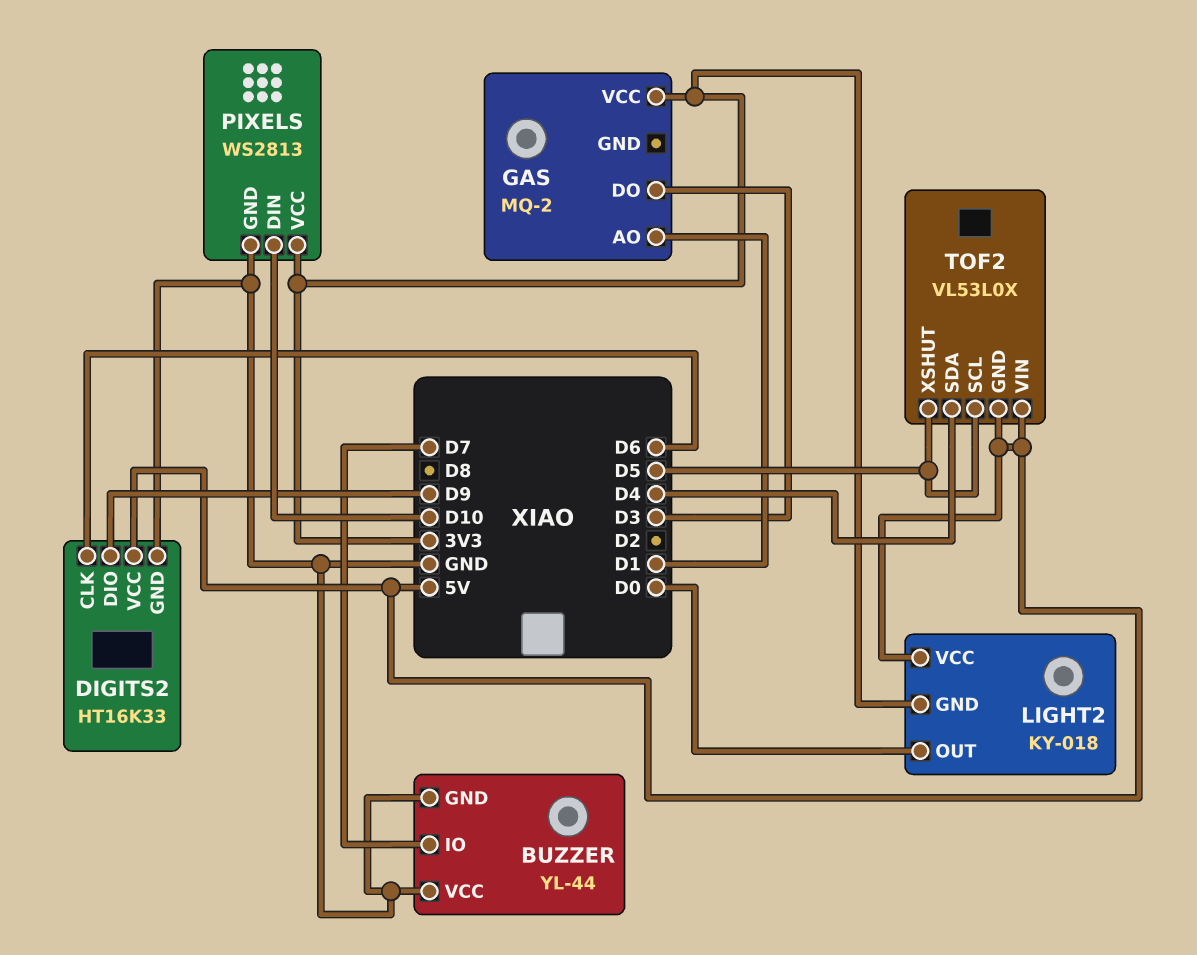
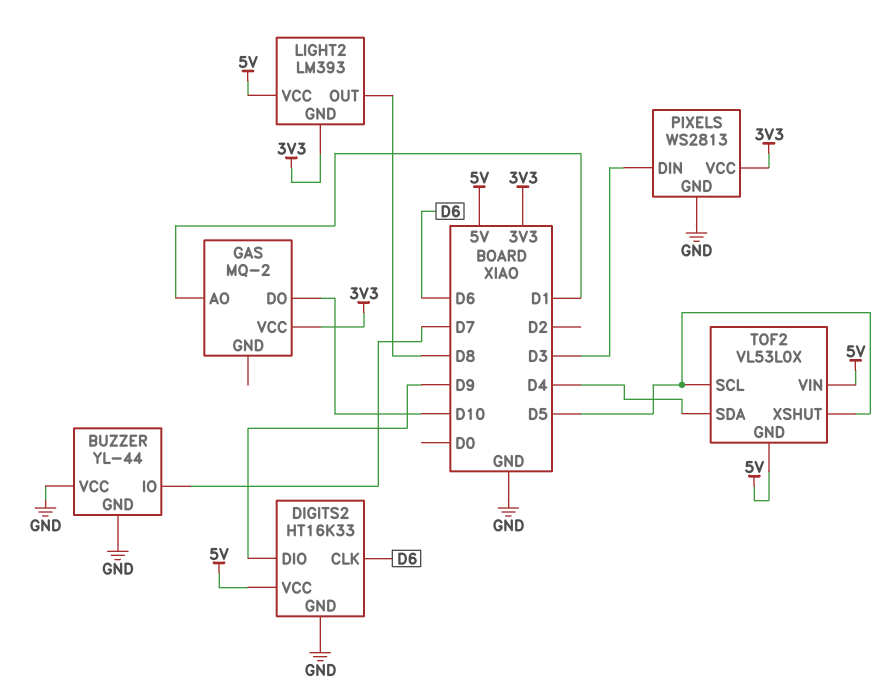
GAS pin DO: D3 -> D10
LIGHT2: KY-018 -> LM393
LIGHT2 pin OUT: D0 -> D8
PIXELS pin DIN: D10 -> D3

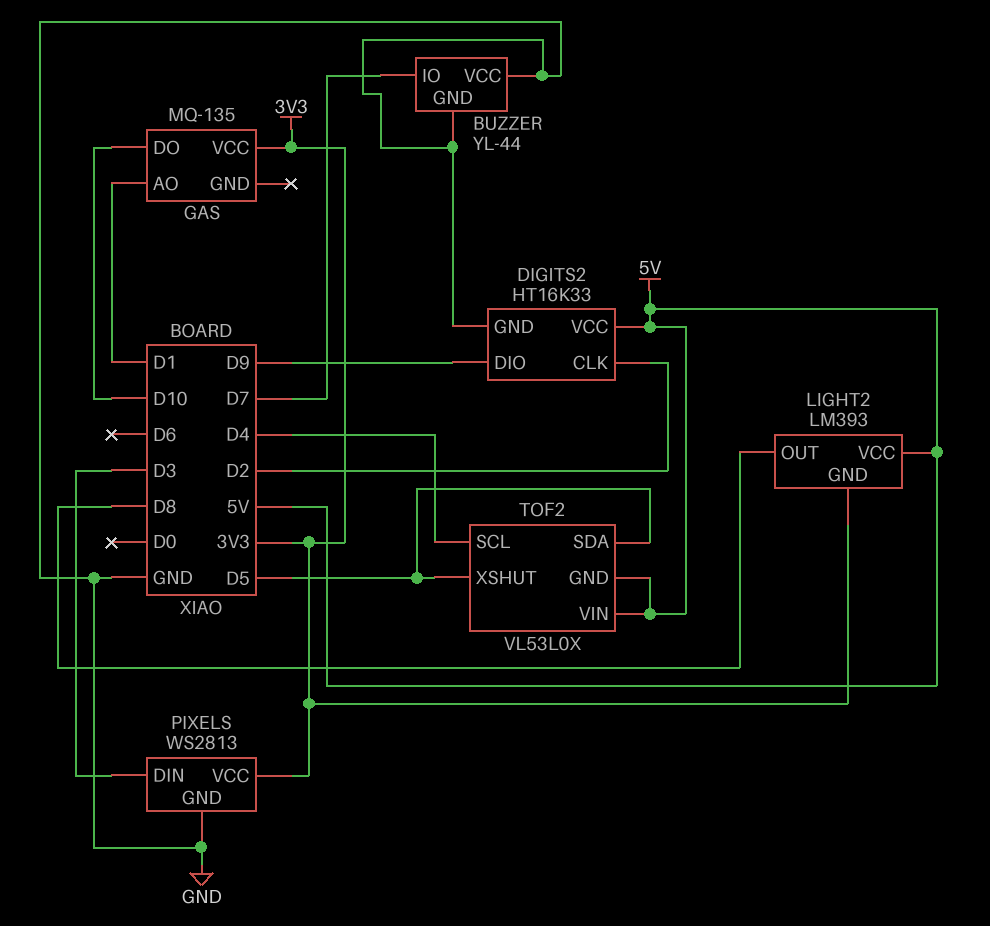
DIGITS2 pin CLK: D6 -> D2
GAS: MQ-2 -> MQ-135
TOF2 pin SCL: D5 -> D4
TOF2 pin SDA: D4 -> D5

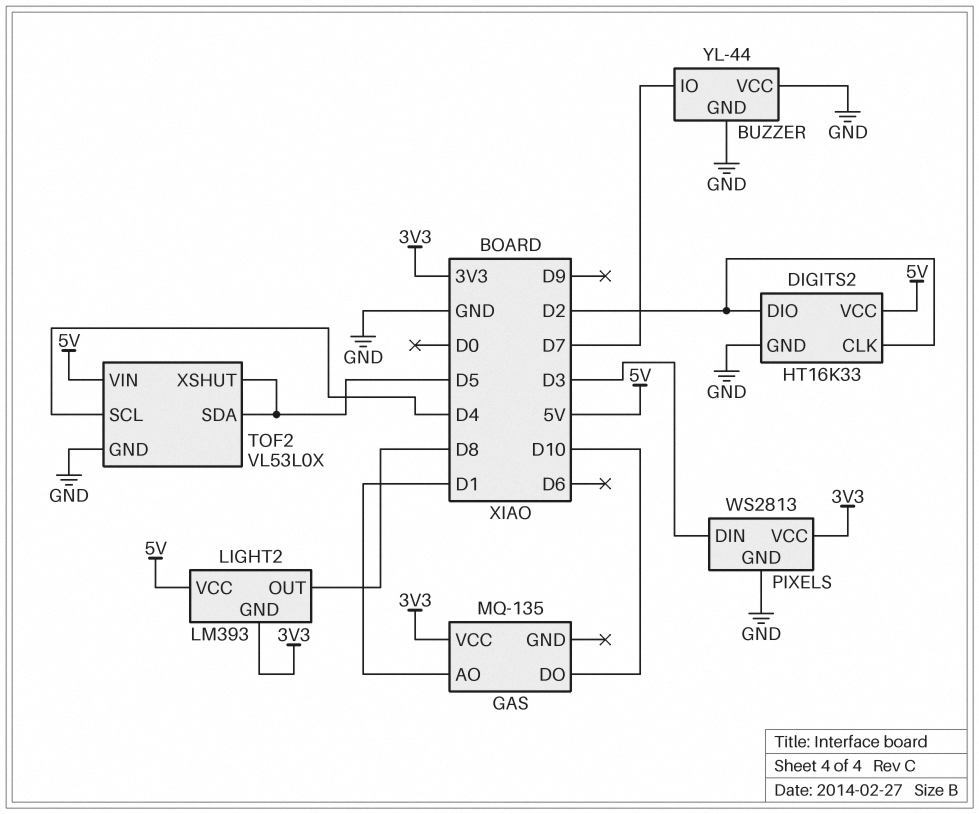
DIGITS2 pin DIO: D9 -> D2
TOF2 pin GND: 5V -> GND

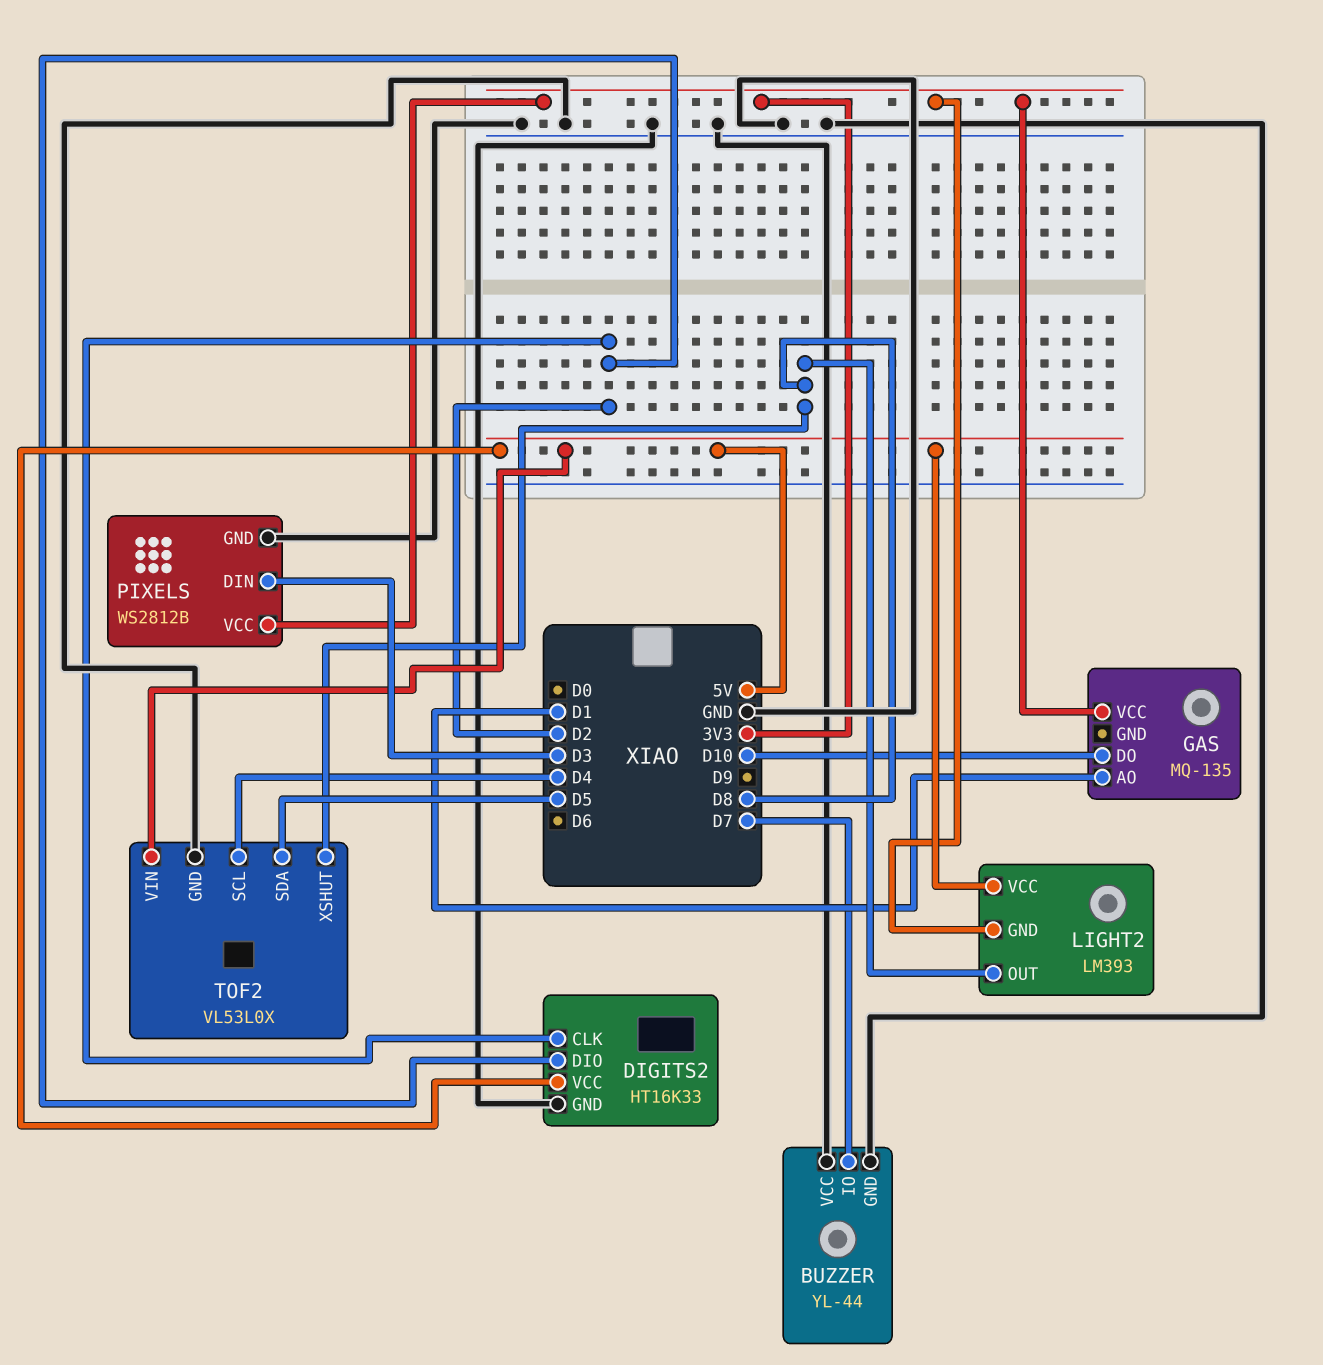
PIXELS: WS2813 -> WS2812B
TOF2 pin XSHUT: D5 -> D8

